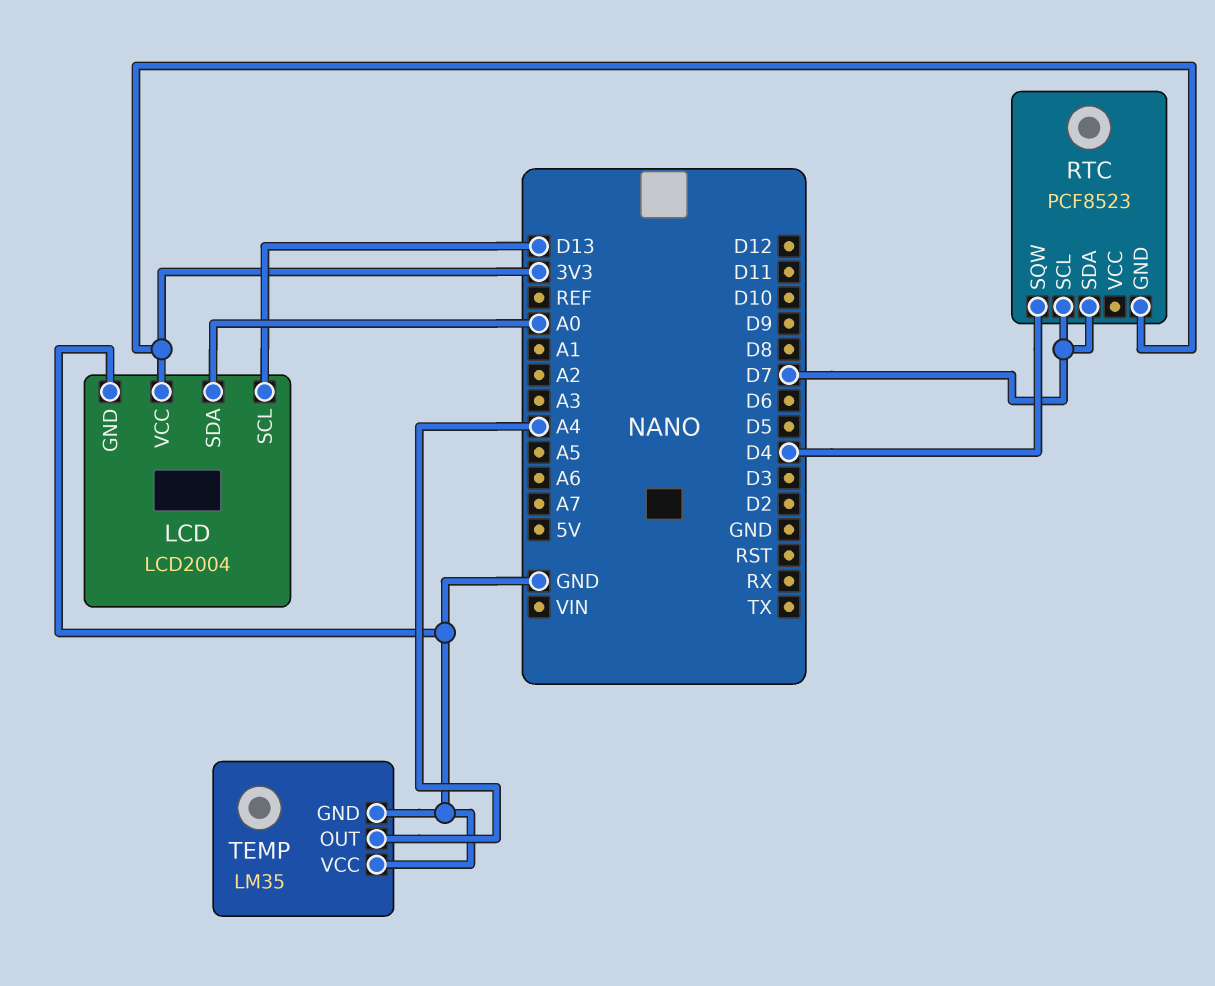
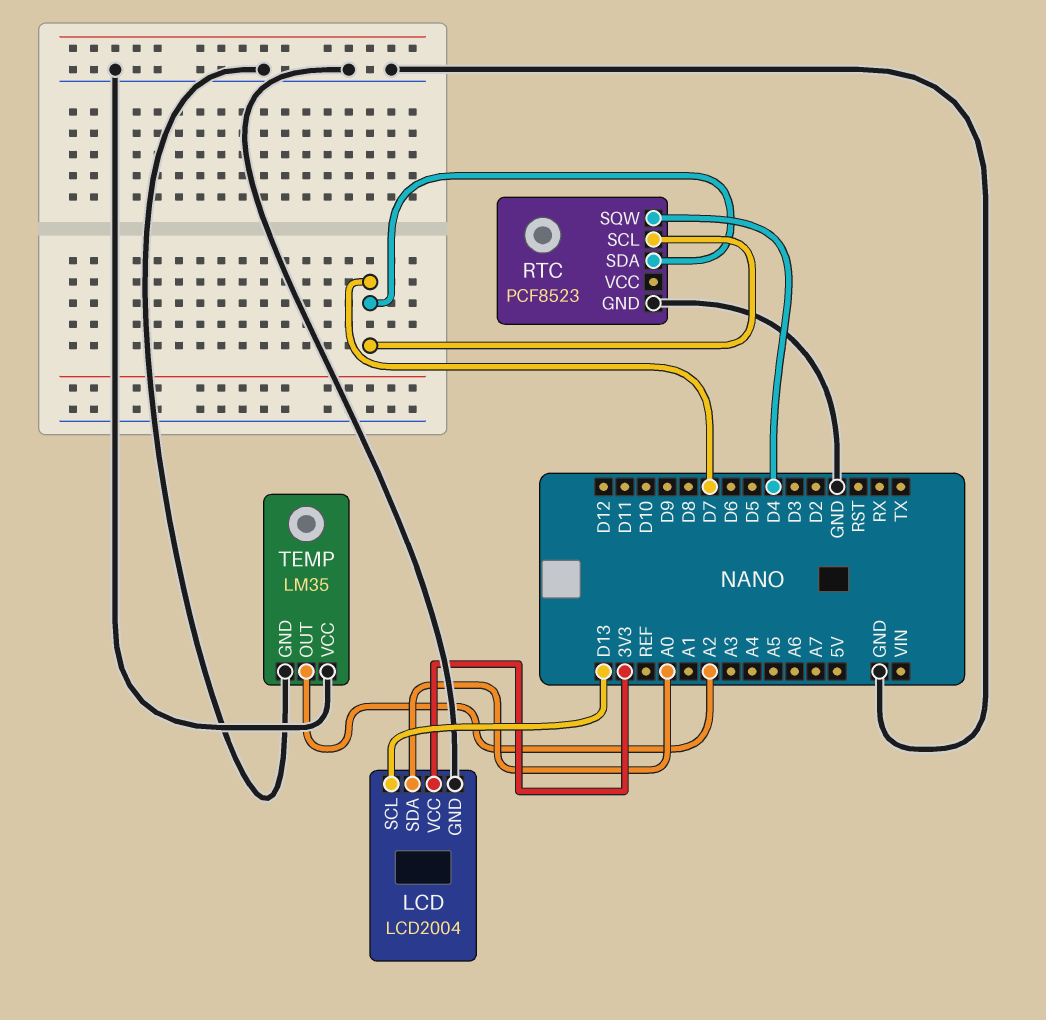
RTC pin GND: 3V3 -> GND
TEMP pin OUT: A4 -> A2

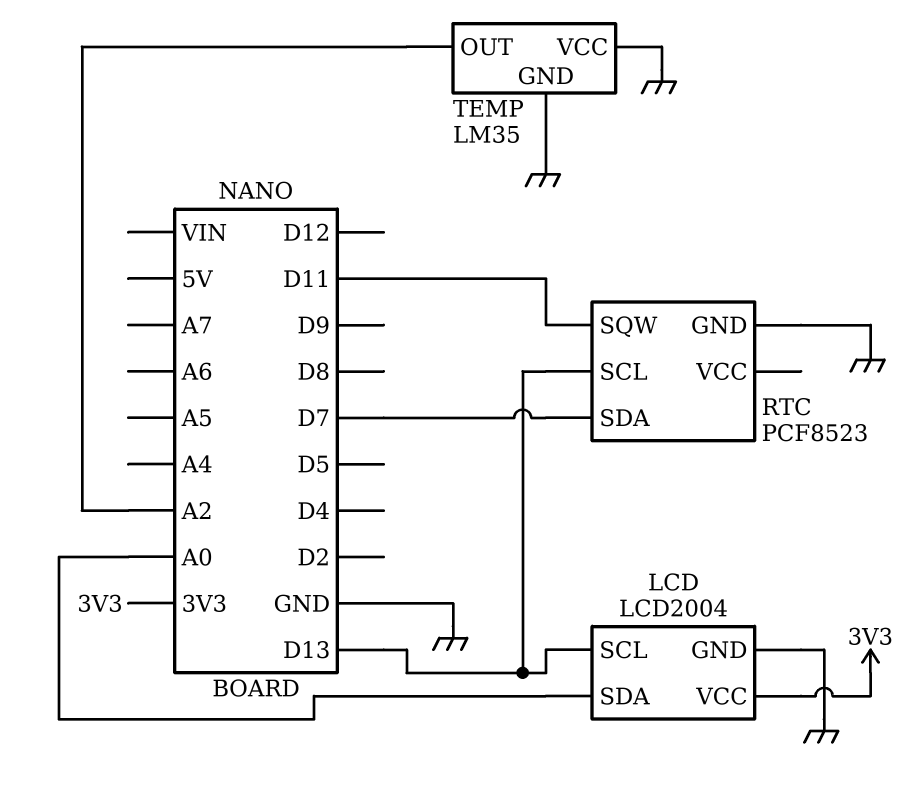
RTC pin SCL: D7 -> D13
RTC pin SQW: D4 -> D11

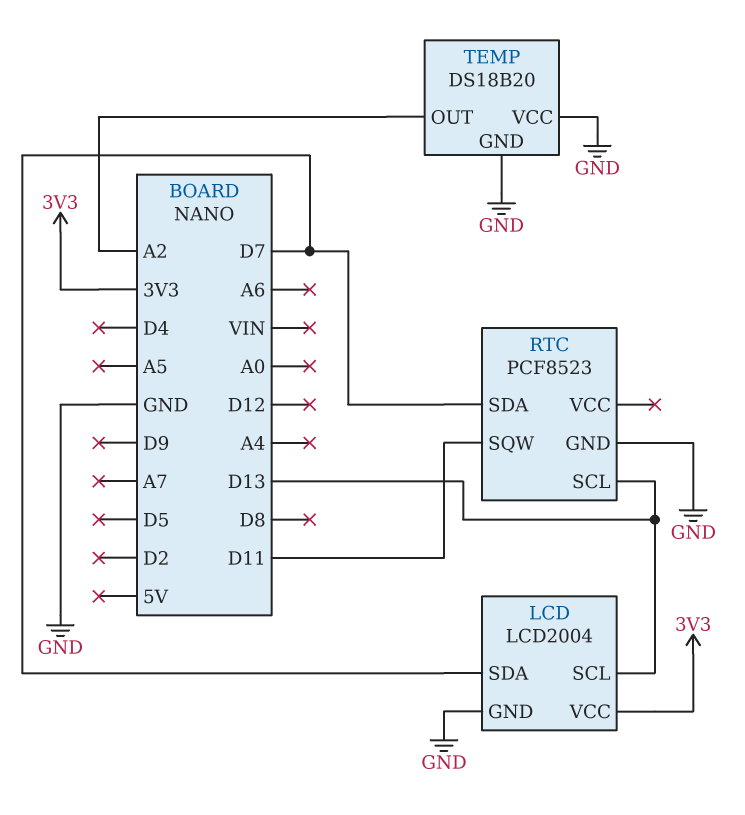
LCD pin SDA: A0 -> D7
TEMP: LM35 -> DS18B20

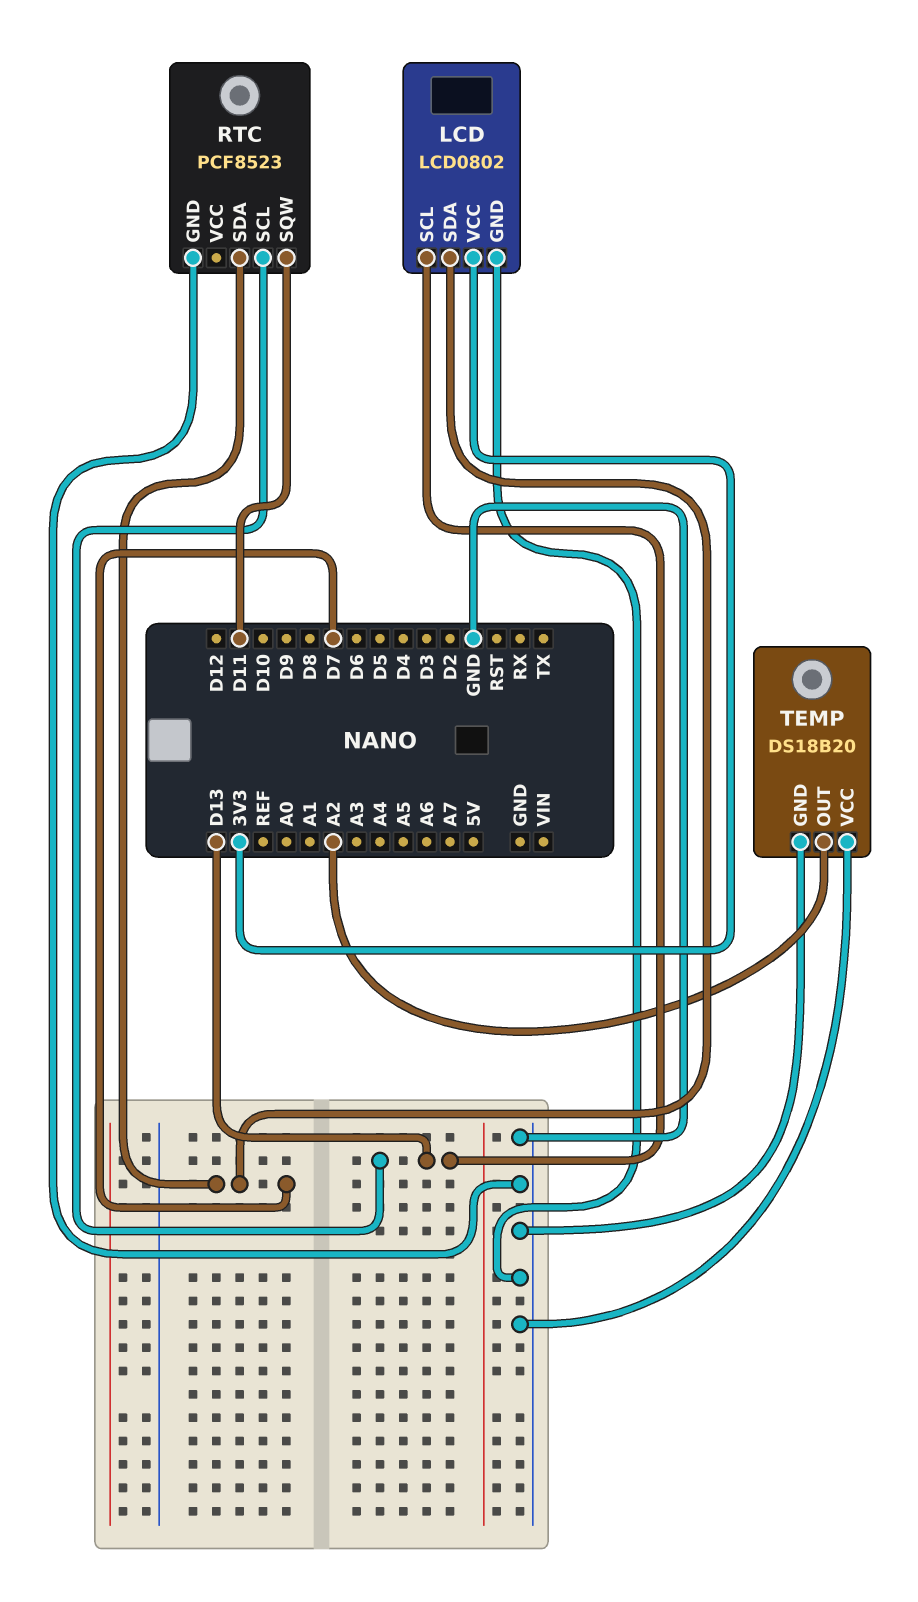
LCD: LCD2004 -> LCD0802

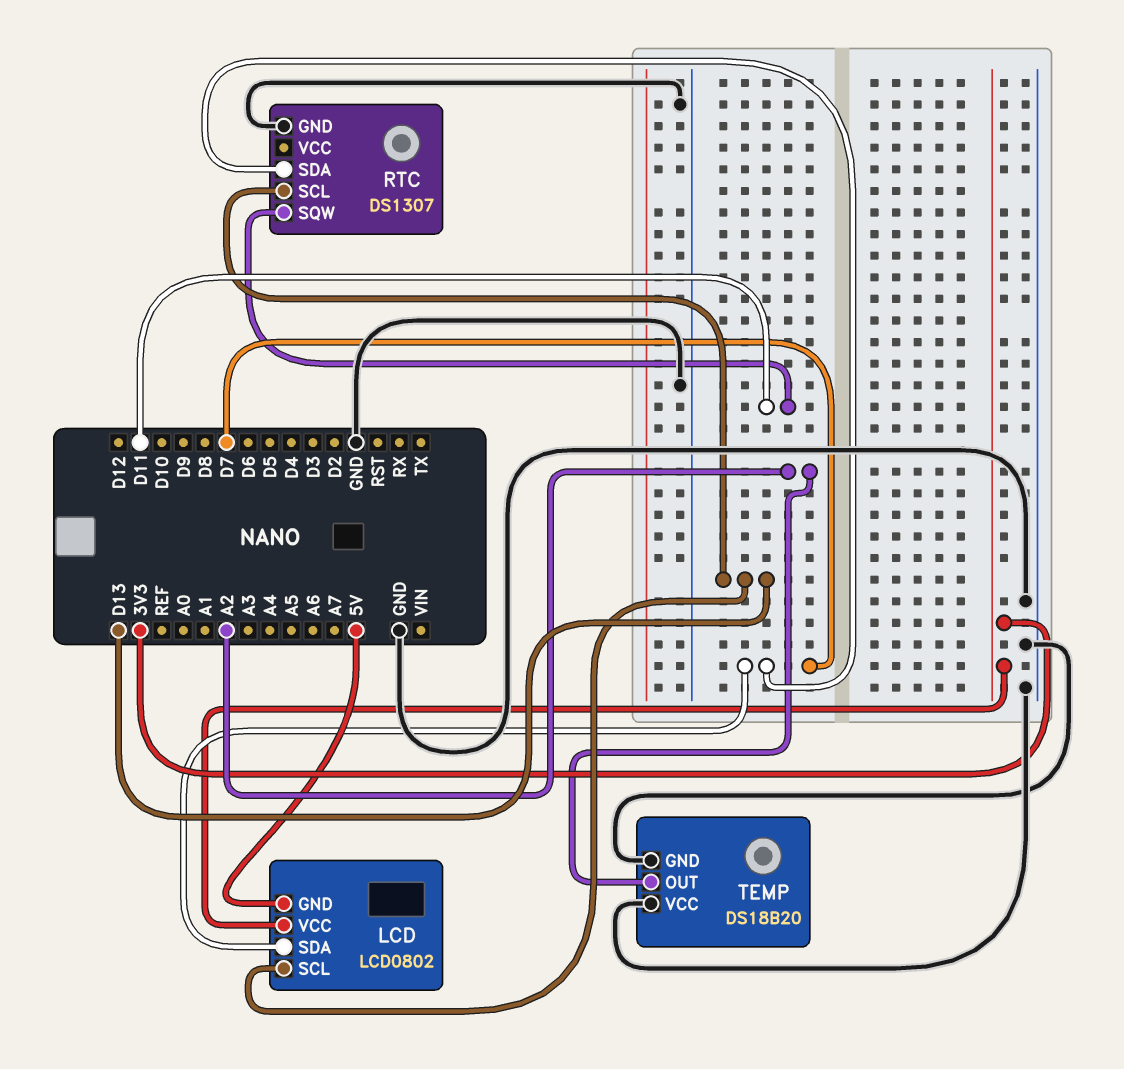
LCD pin GND: GND -> 5V
RTC: PCF8523 -> DS1307

